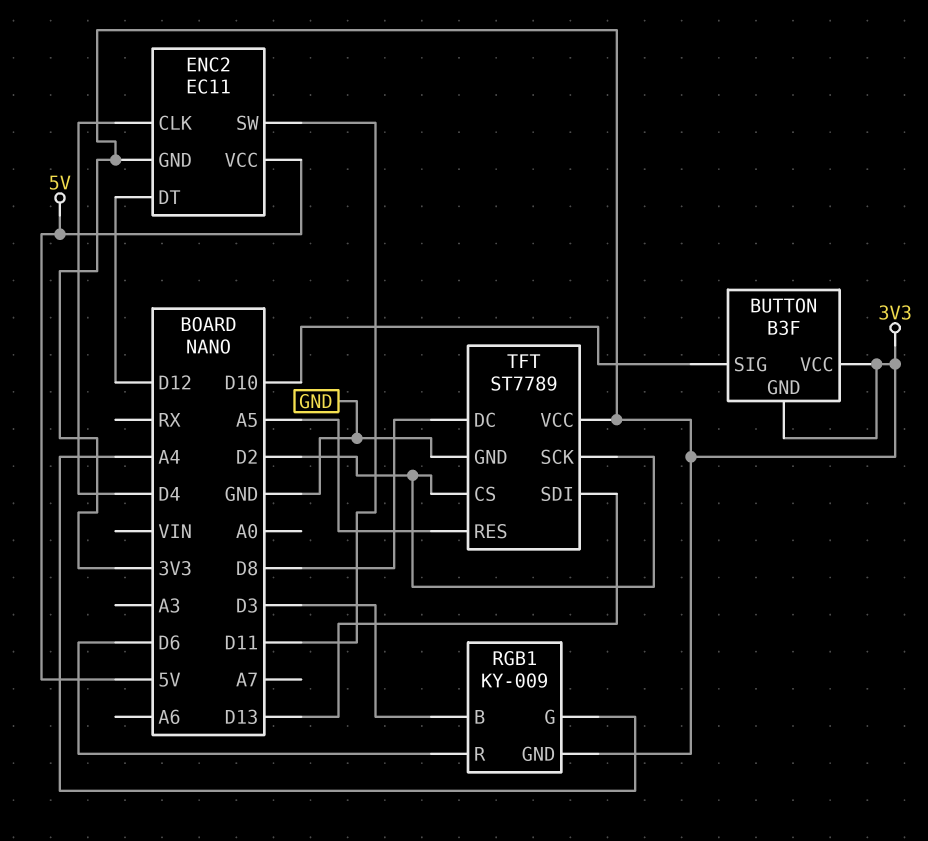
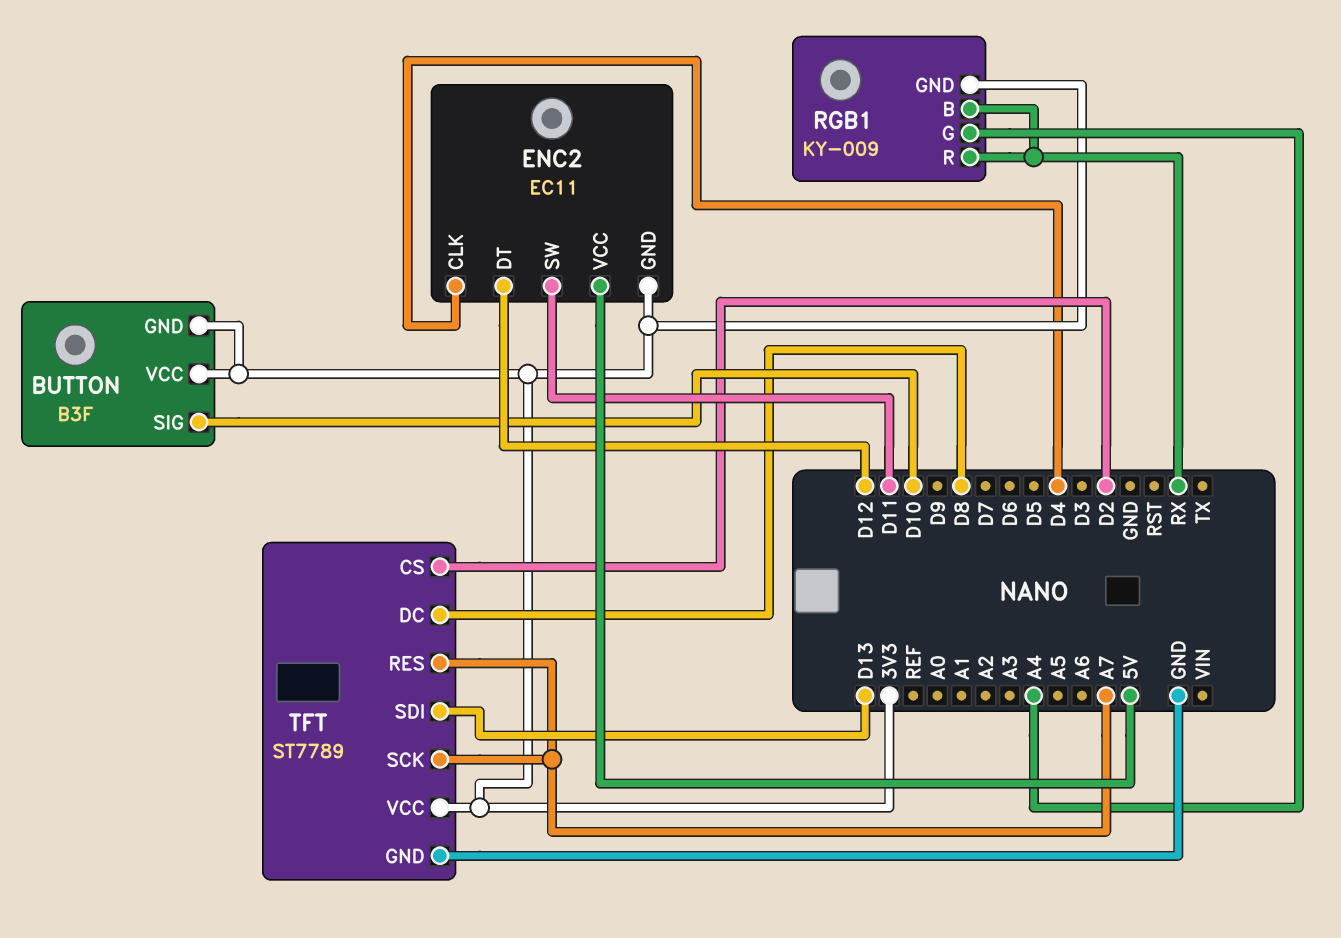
RGB1 pin B: D3 -> RX
RGB1 pin R: D6 -> RX
TFT pin RES: A5 -> A7
TFT pin SCK: D2 -> A7

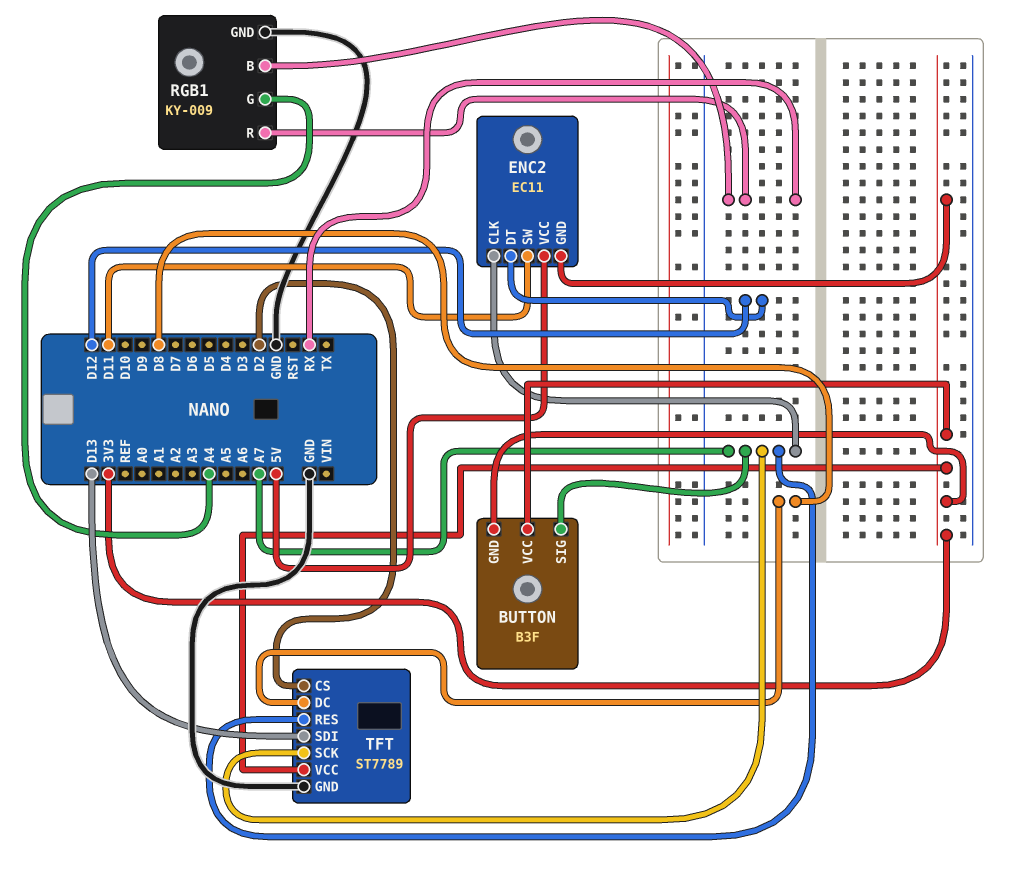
BUTTON pin SIG: D10 -> A7
ENC2 pin CLK: D4 -> A7
RGB1 pin GND: 3V3 -> GND

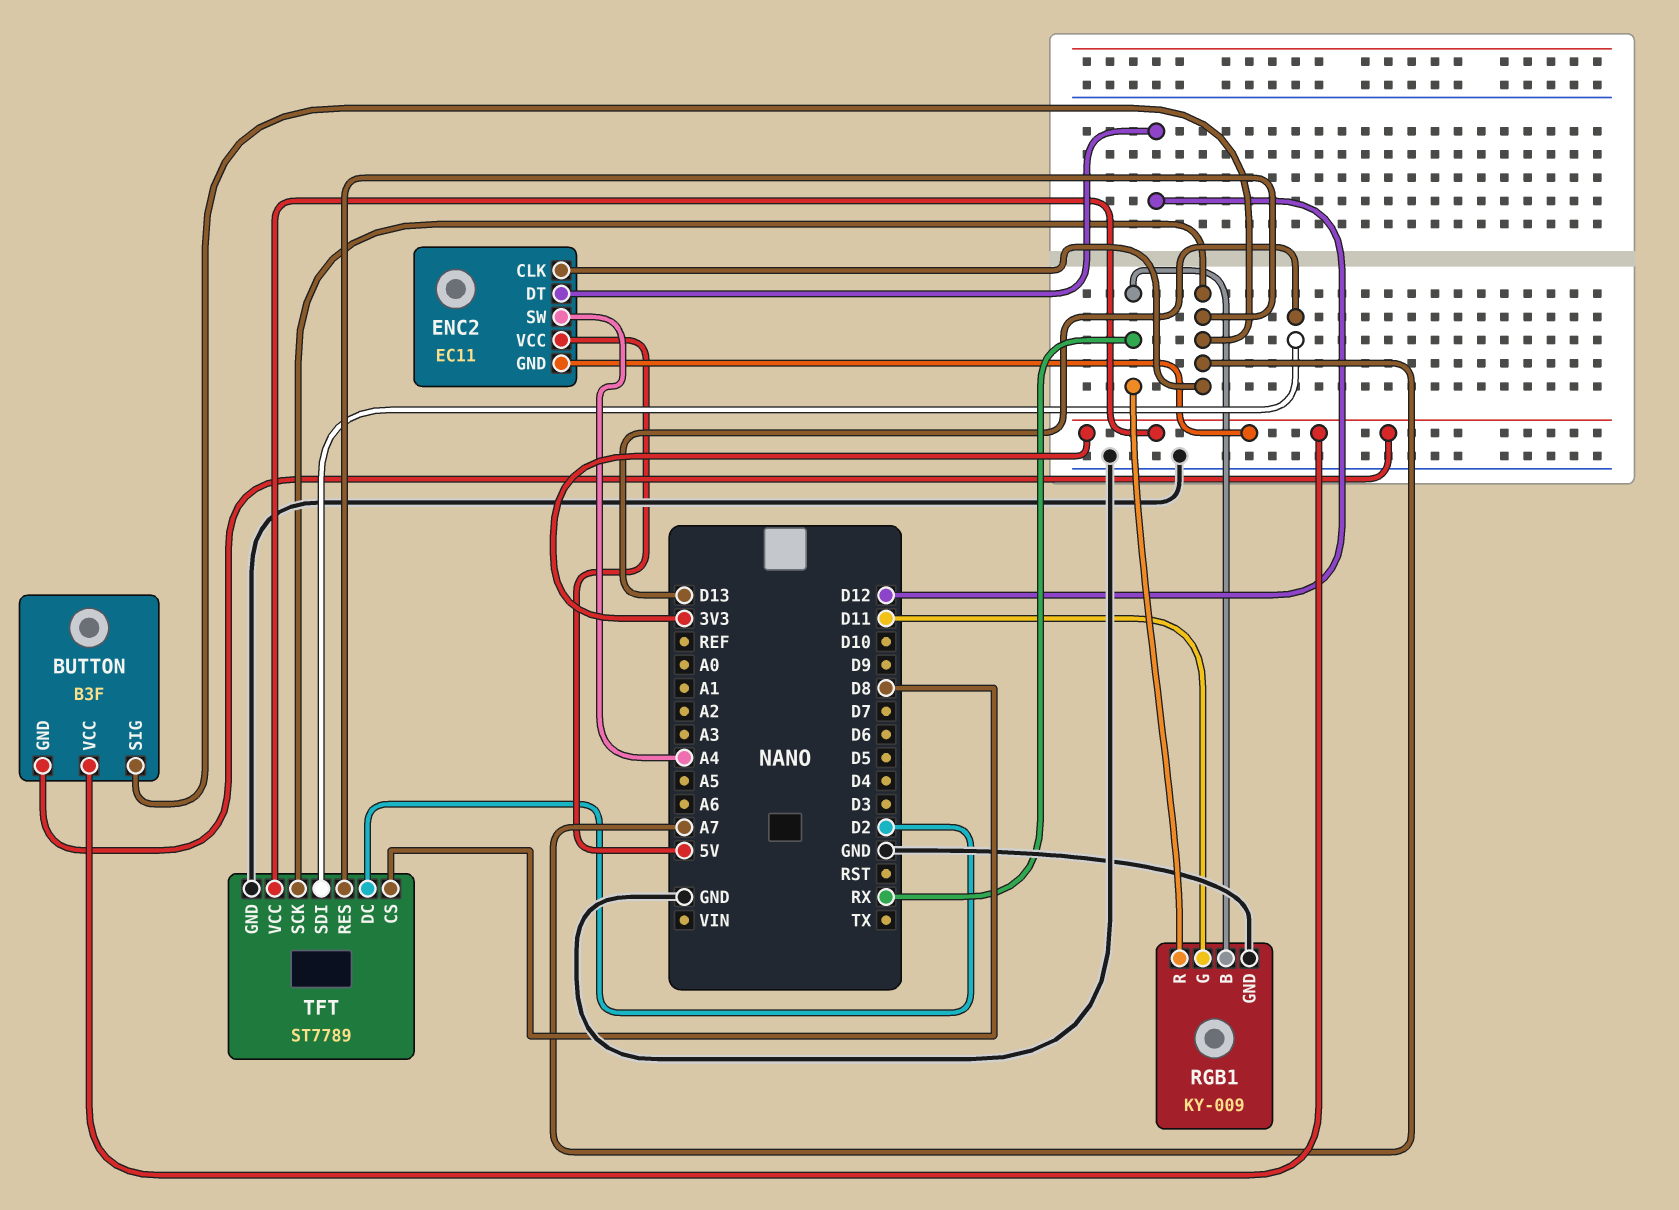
ENC2 pin SW: D11 -> A4
RGB1 pin G: A4 -> D11
TFT pin CS: D2 -> D8
TFT pin DC: D8 -> D2

